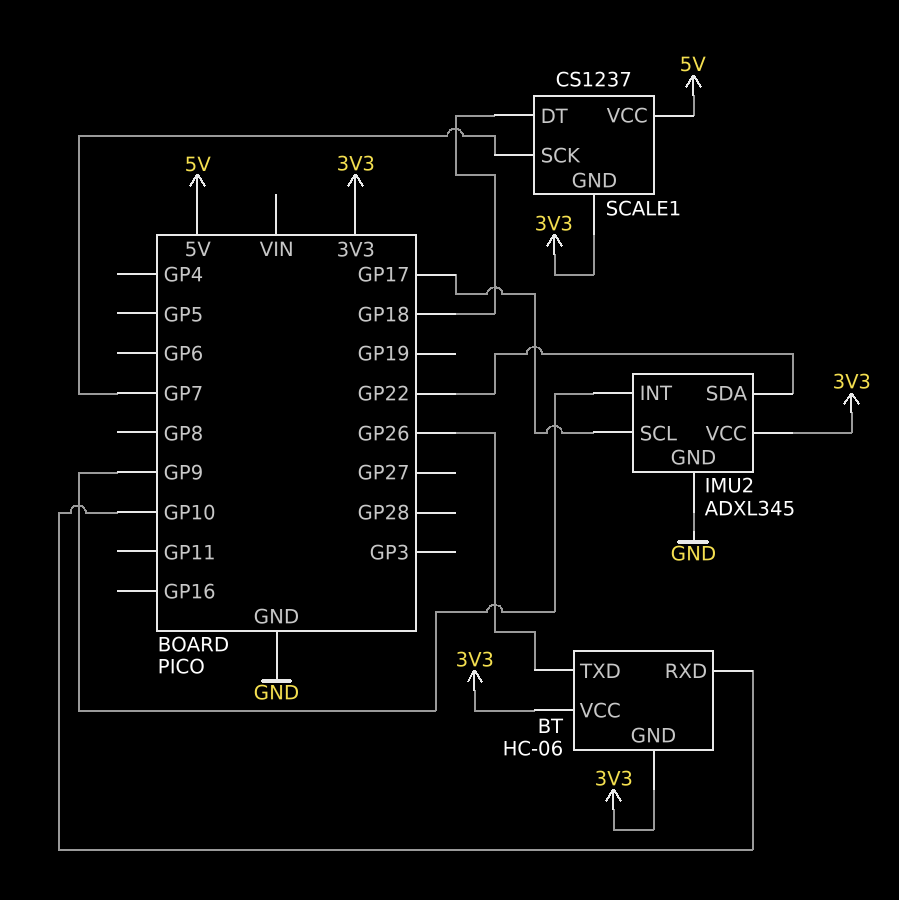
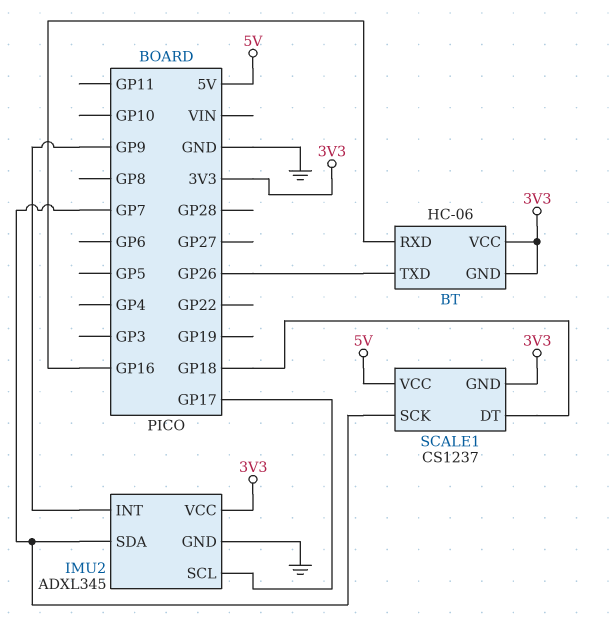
BT pin RXD: GP10 -> GP16
IMU2 pin SDA: GP22 -> GP7

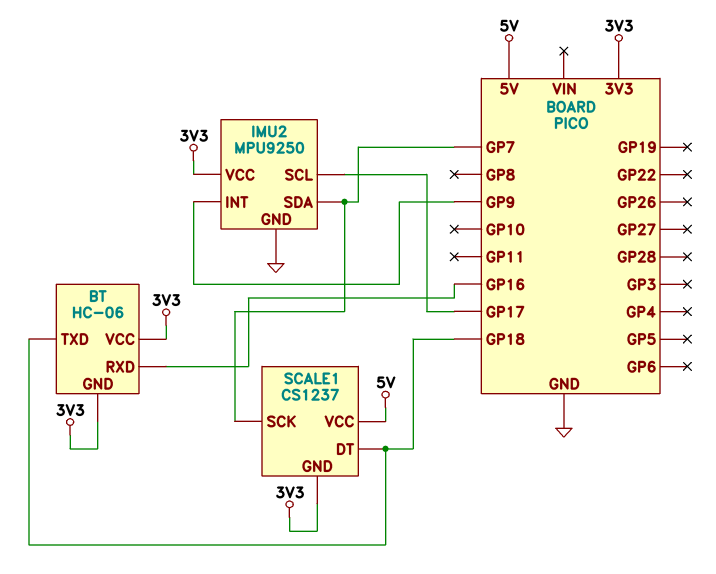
BT pin TXD: GP26 -> GP18
IMU2: ADXL345 -> MPU9250

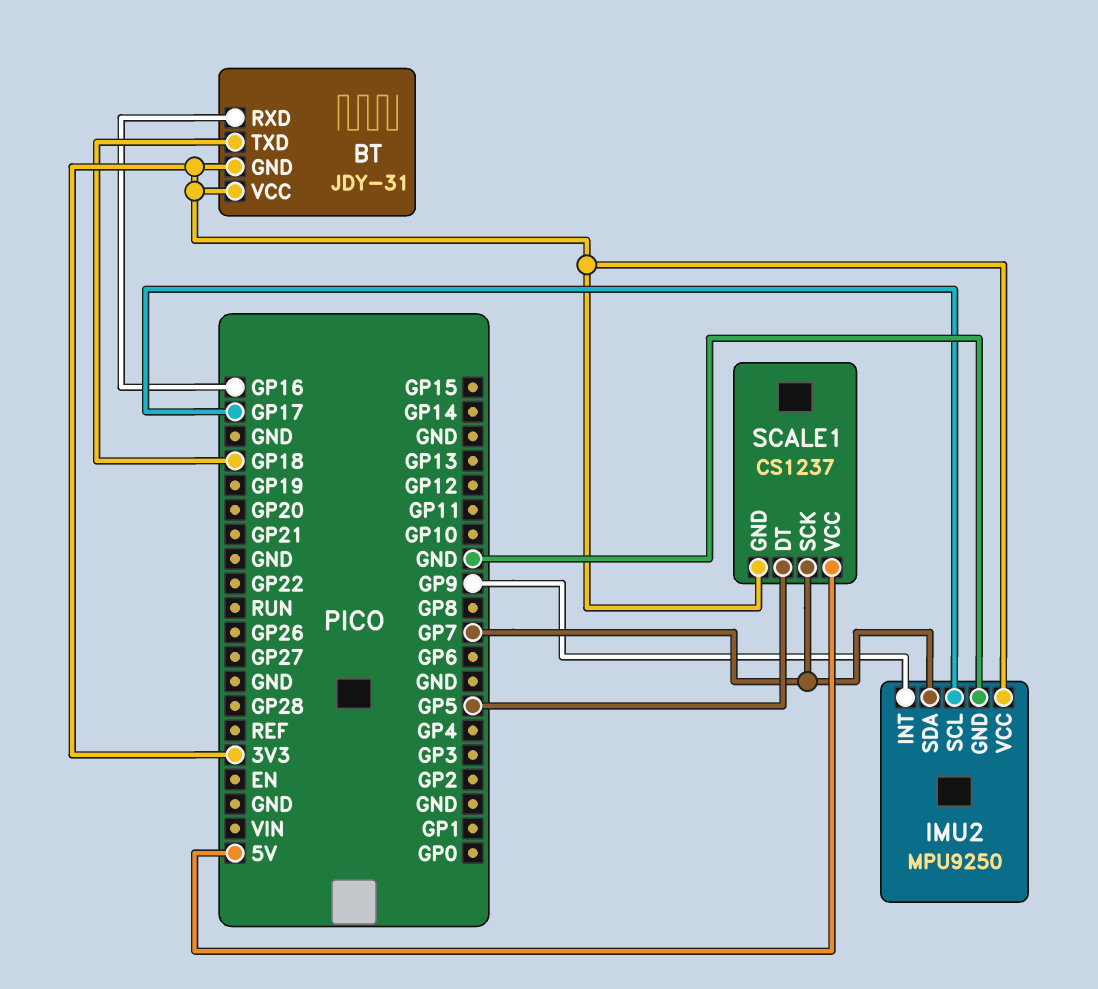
BT: HC-06 -> JDY-31
SCALE1 pin DT: GP18 -> GP5

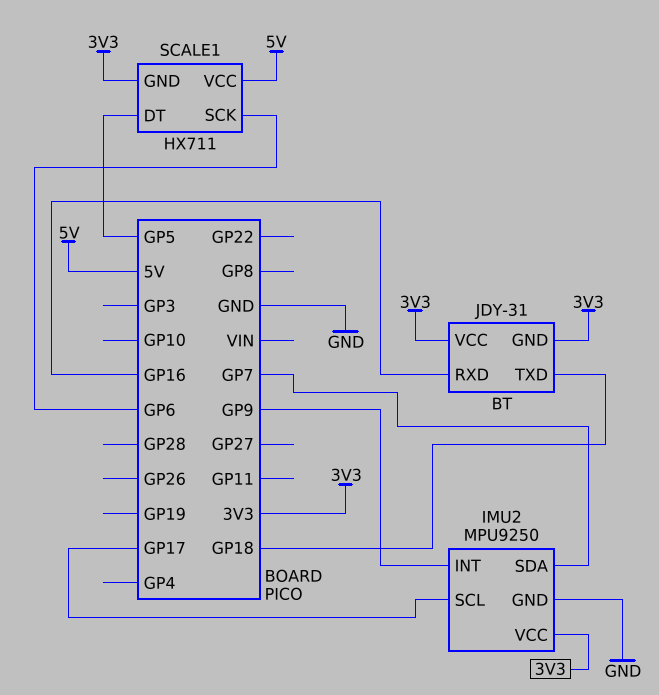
SCALE1: CS1237 -> HX711
SCALE1 pin SCK: GP7 -> GP6

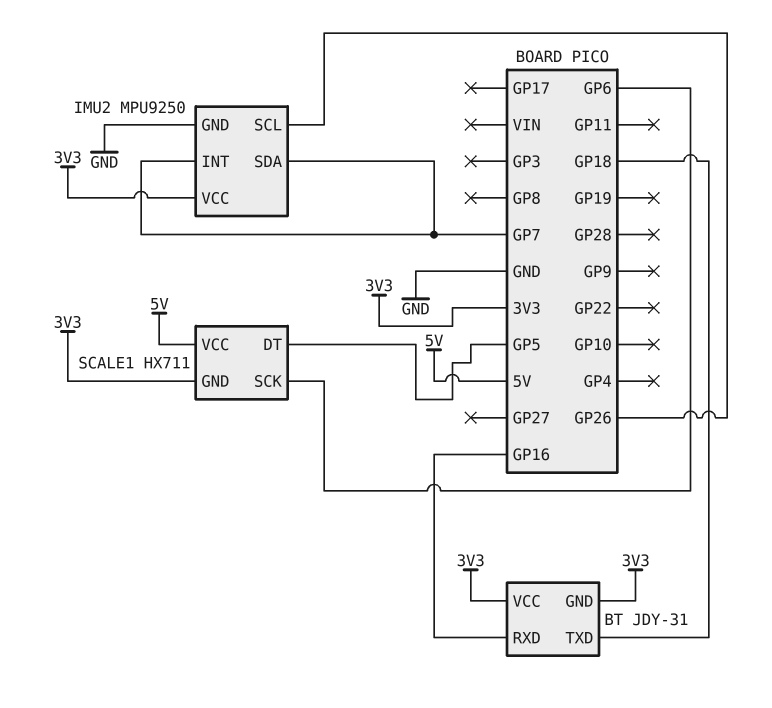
IMU2 pin INT: GP9 -> GP7
IMU2 pin SCL: GP17 -> GP26

